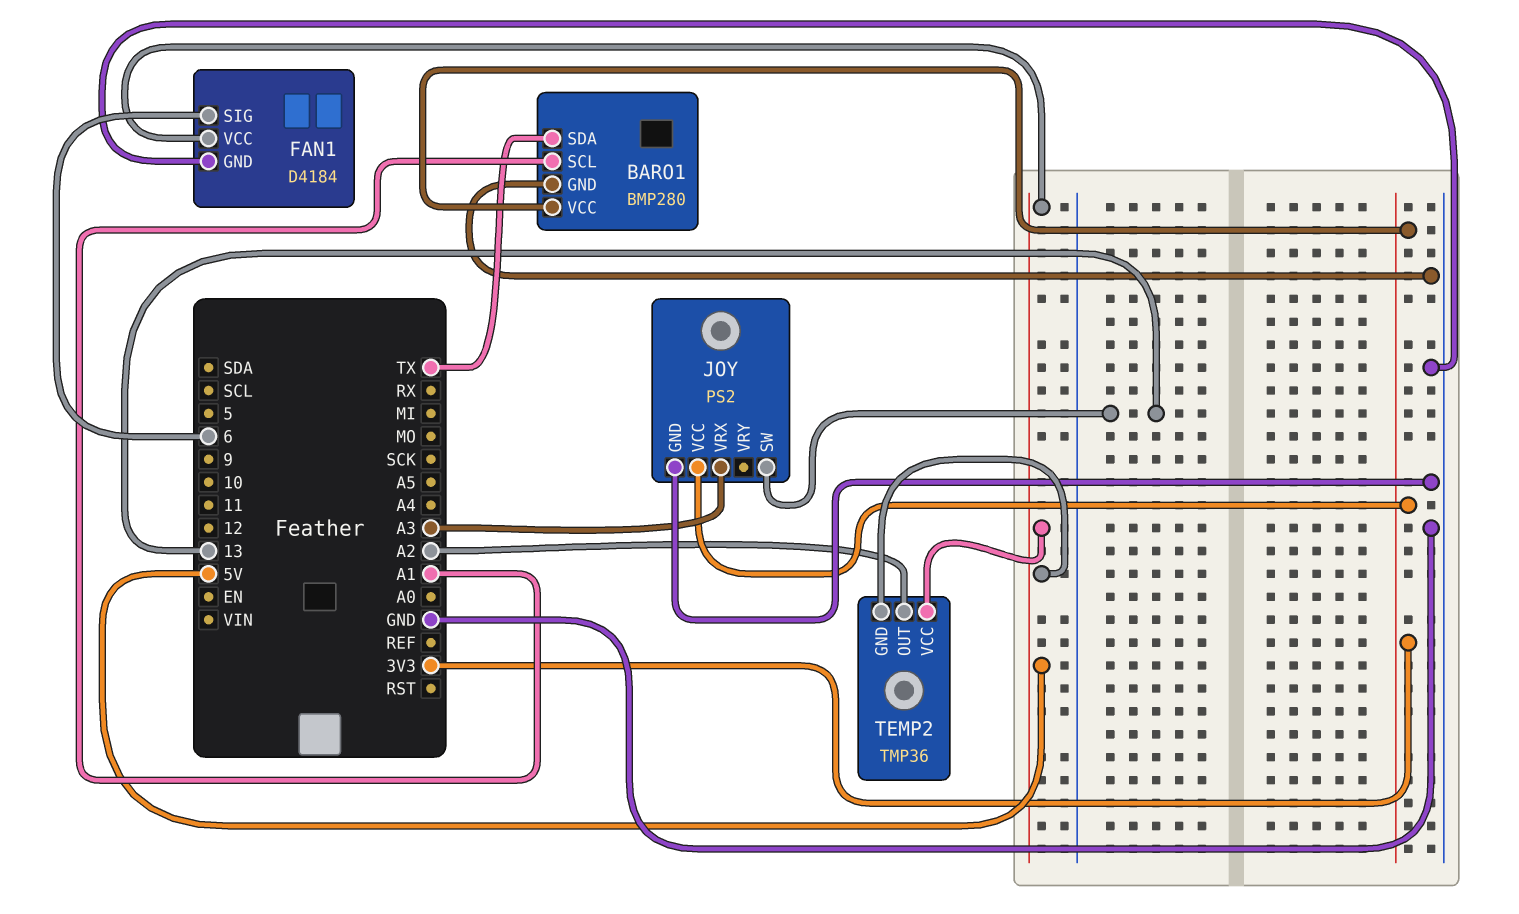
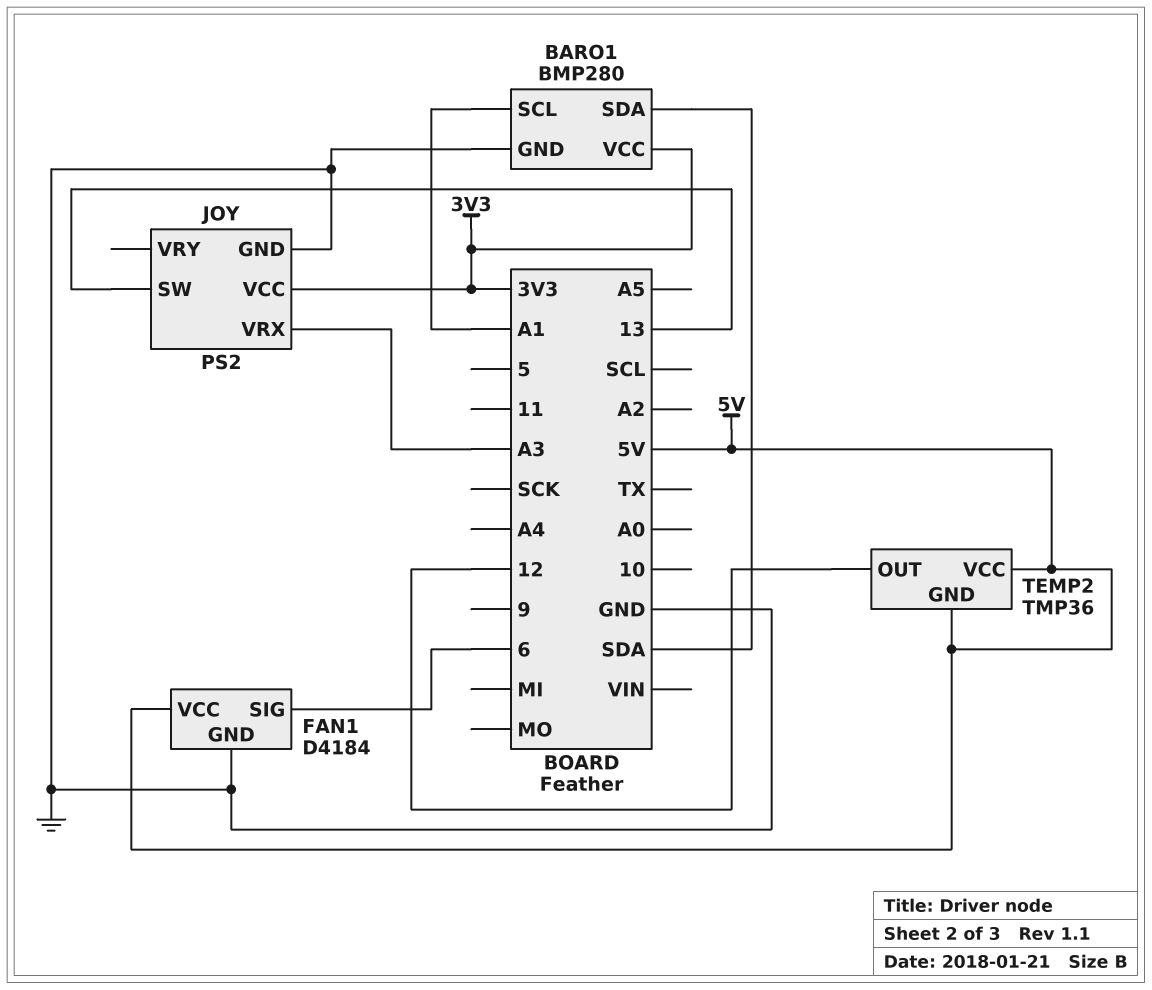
BARO1 pin SDA: TX -> SDA
TEMP2 pin OUT: A2 -> 12

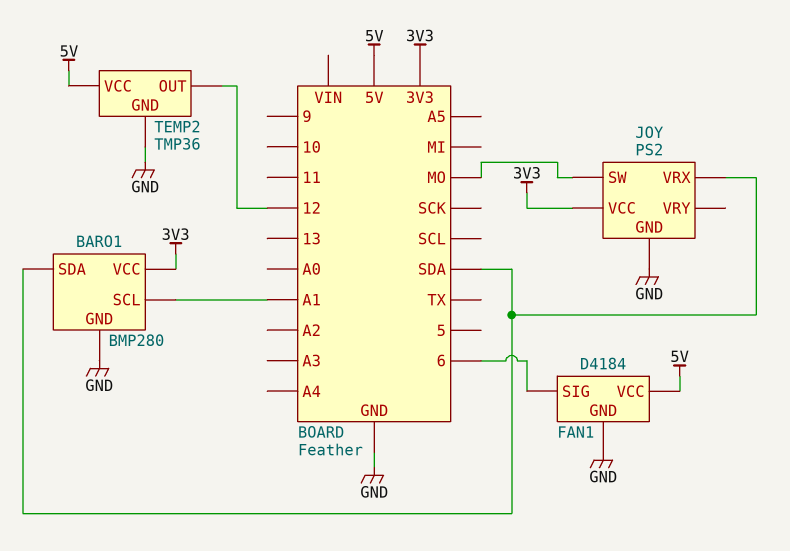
JOY pin SW: 13 -> MO
JOY pin VRX: A3 -> SDA
TEMP2 pin GND: 5V -> GND

